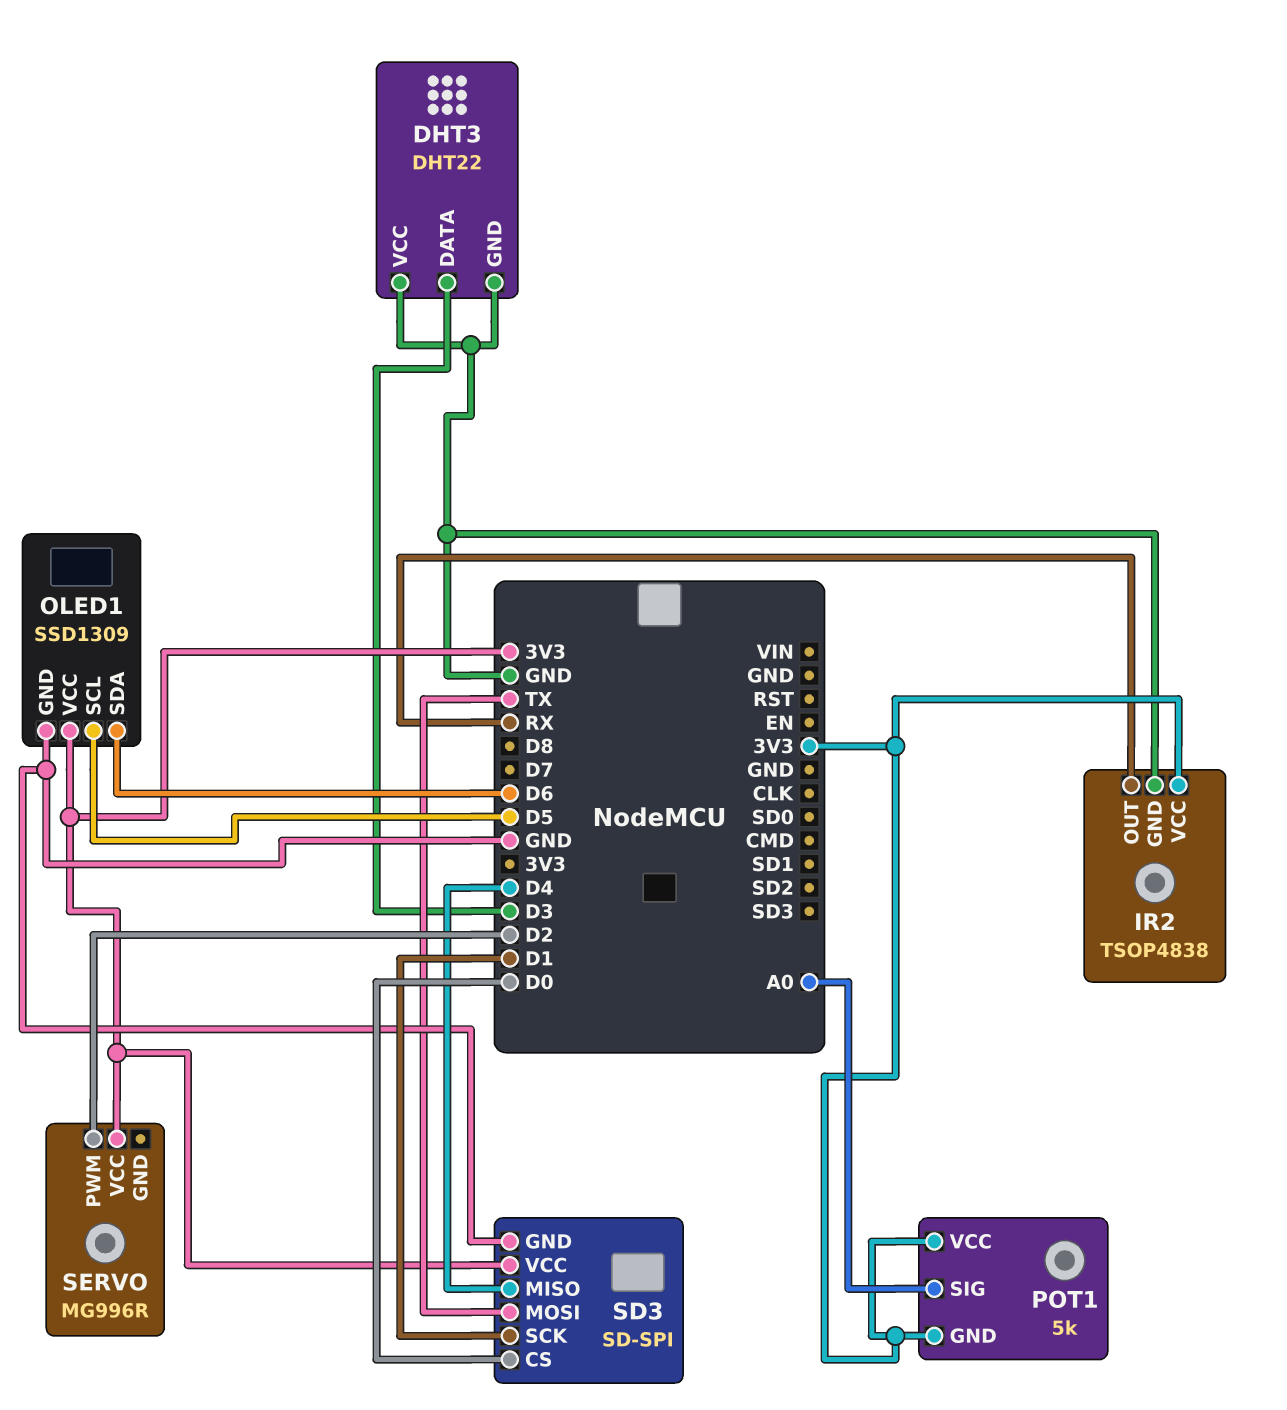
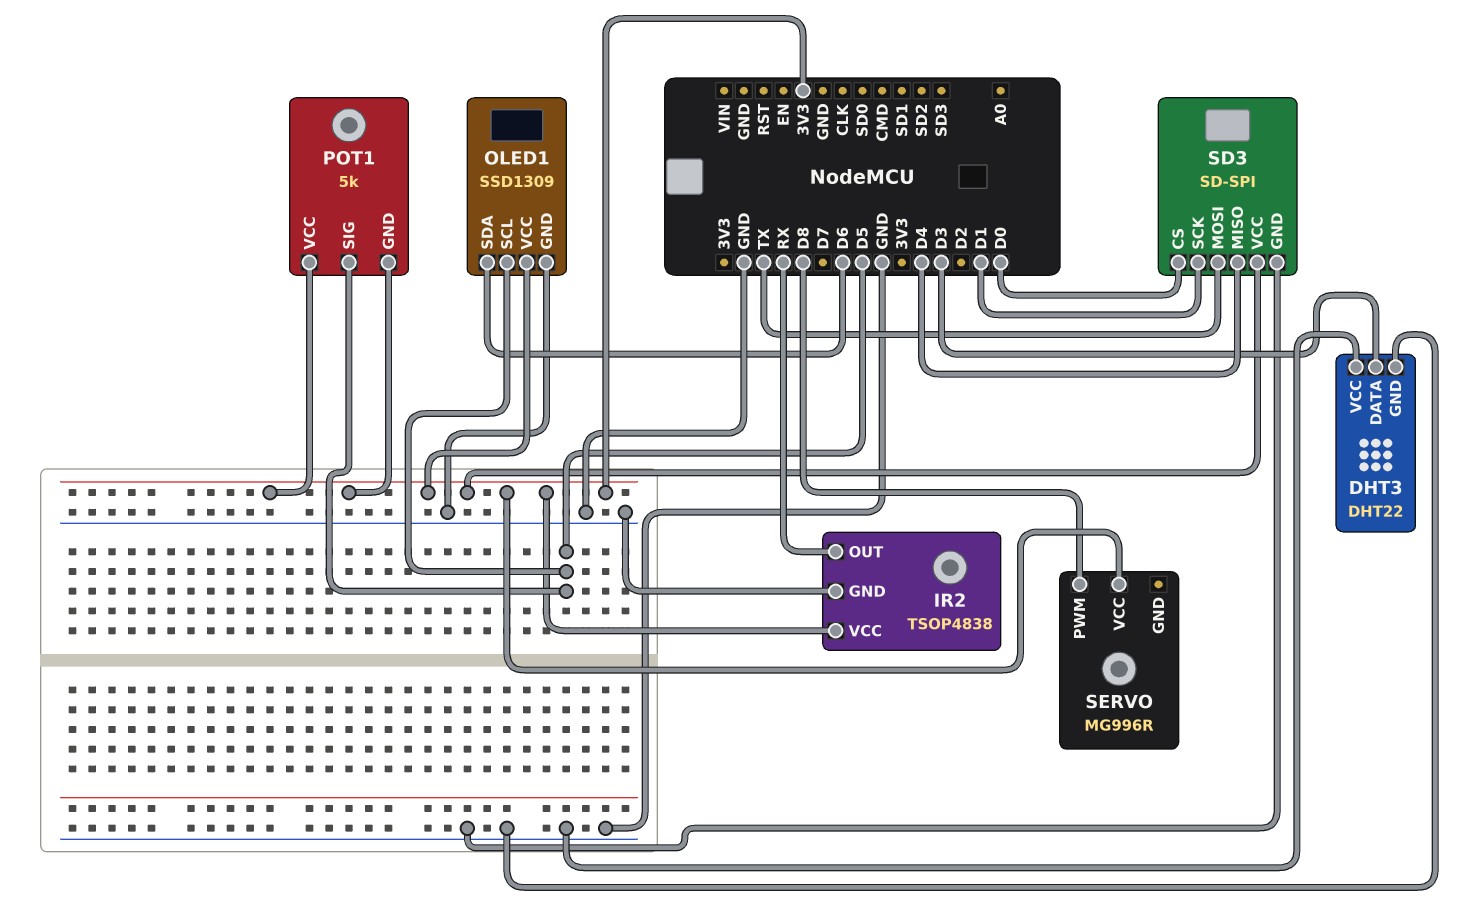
POT1 pin SIG: A0 -> D5
SERVO pin PWM: D2 -> D8

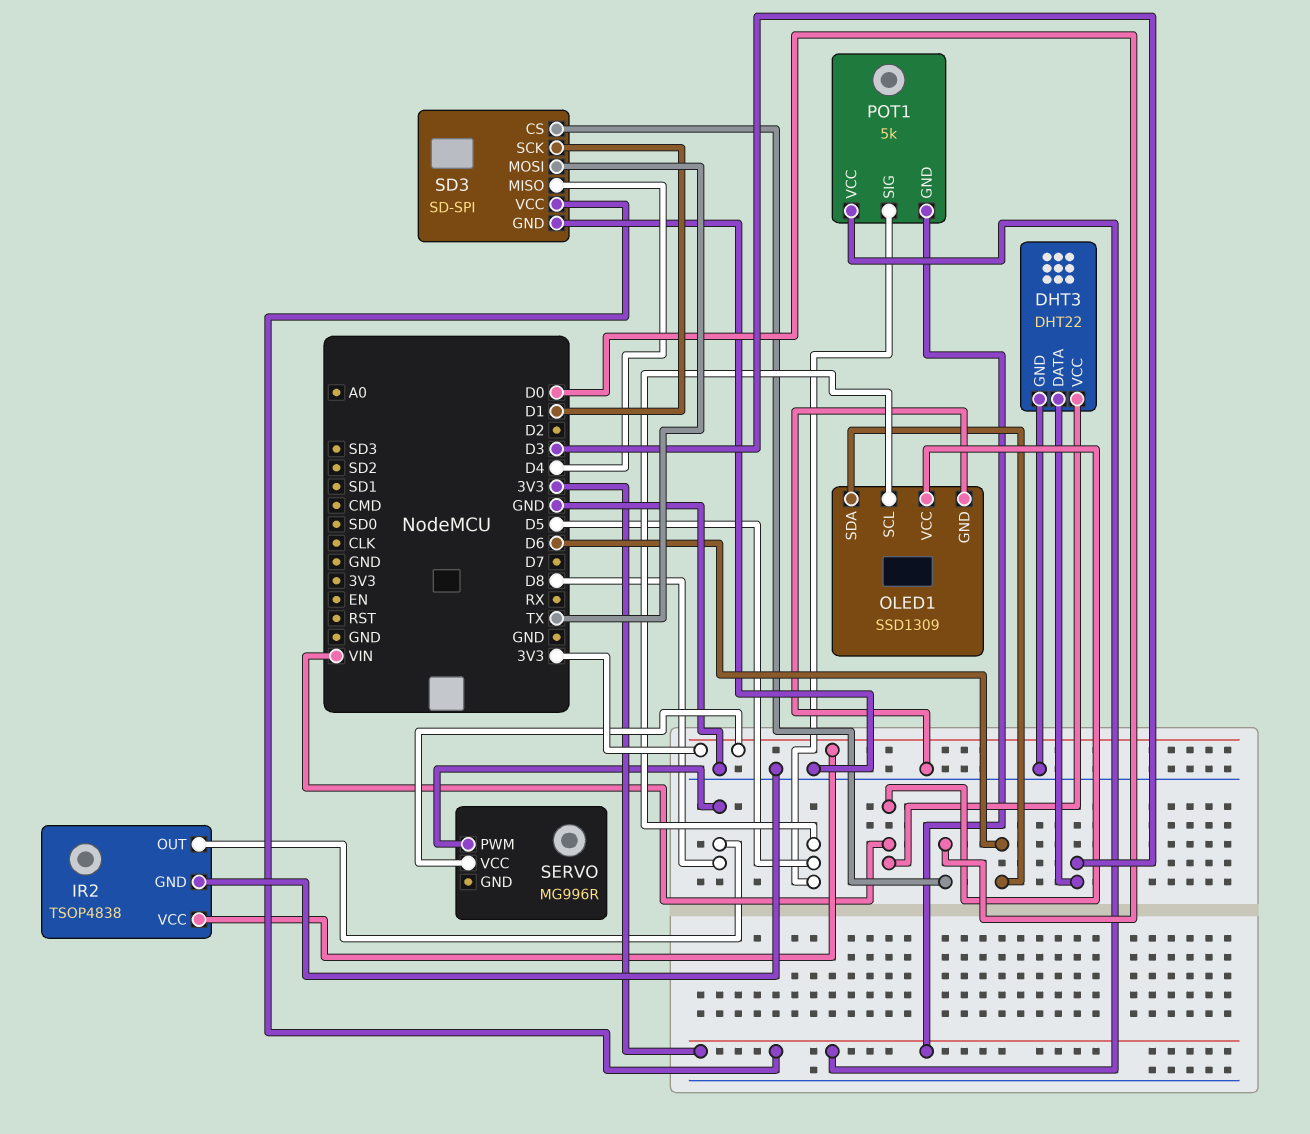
DHT3 pin VCC: GND -> VIN
IR2 pin OUT: RX -> D8
OLED1 pin VCC: 3V3 -> VIN

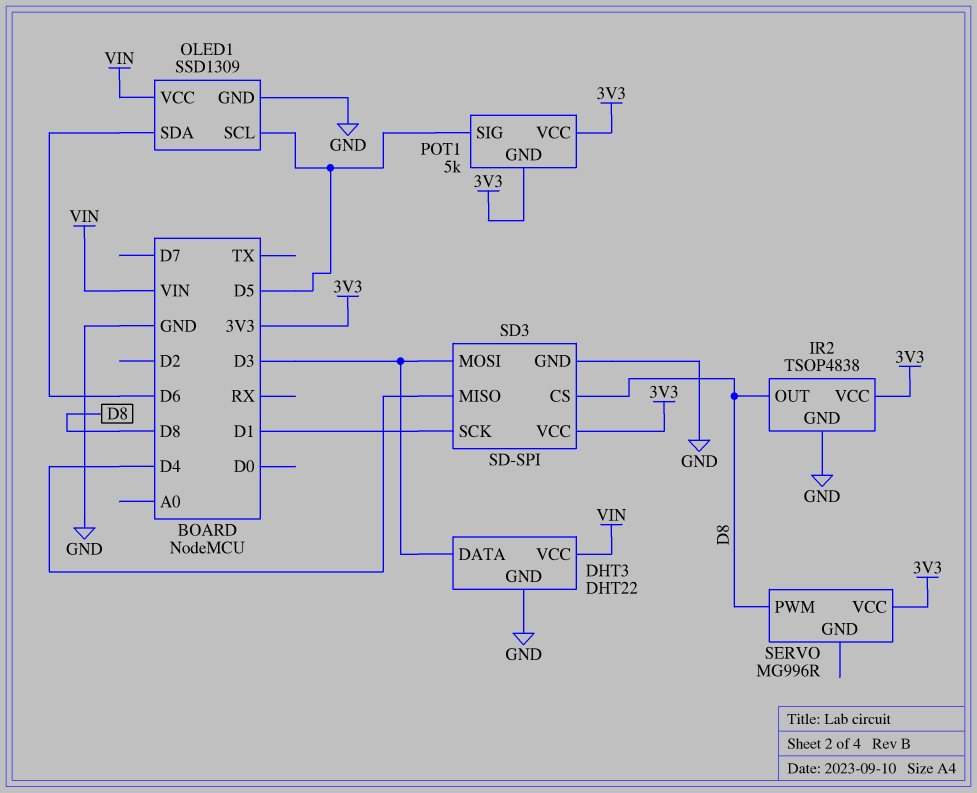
SD3 pin CS: D0 -> D8
SD3 pin MOSI: TX -> D3

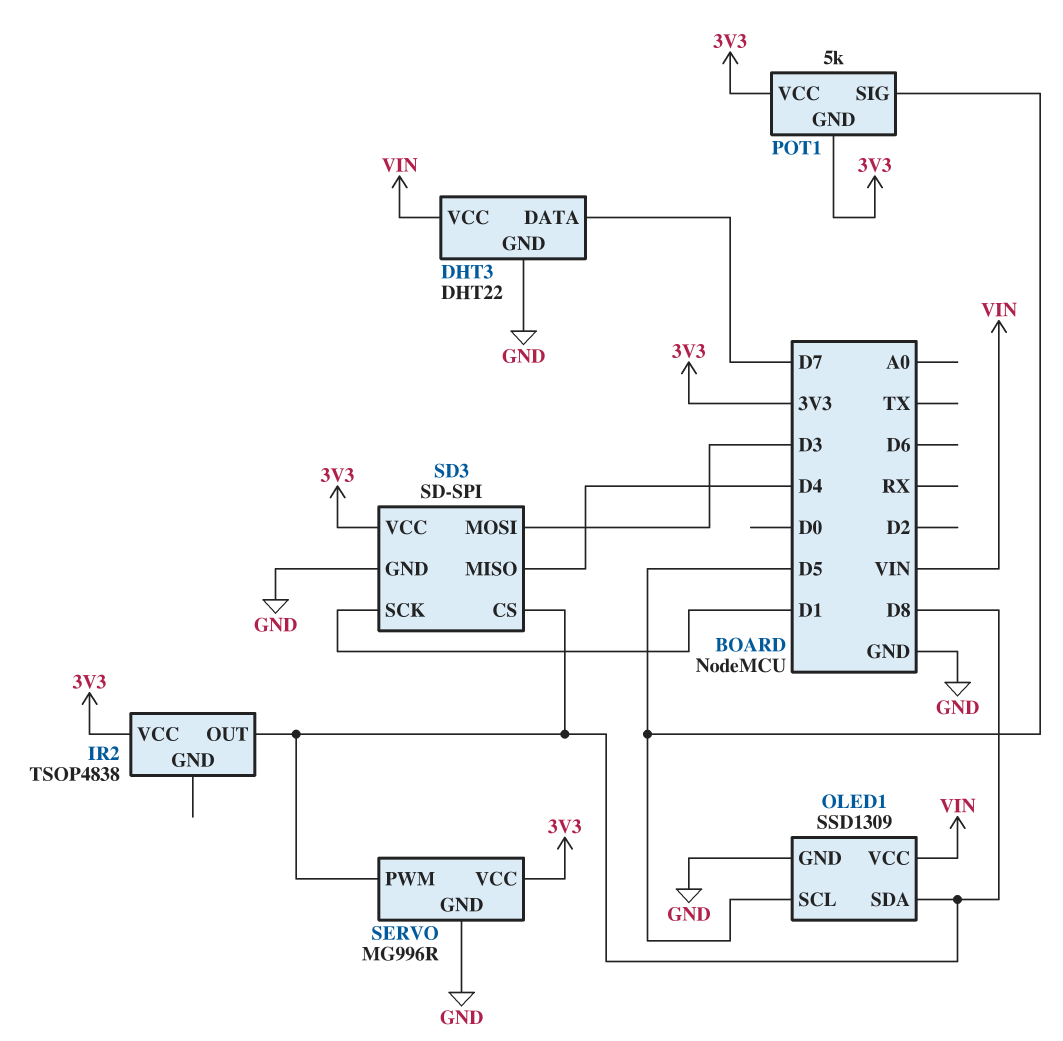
DHT3 pin DATA: D3 -> D7
IR2 pin GND: GND -> none
OLED1 pin SDA: D6 -> D8
SERVO pin GND: none -> GND

